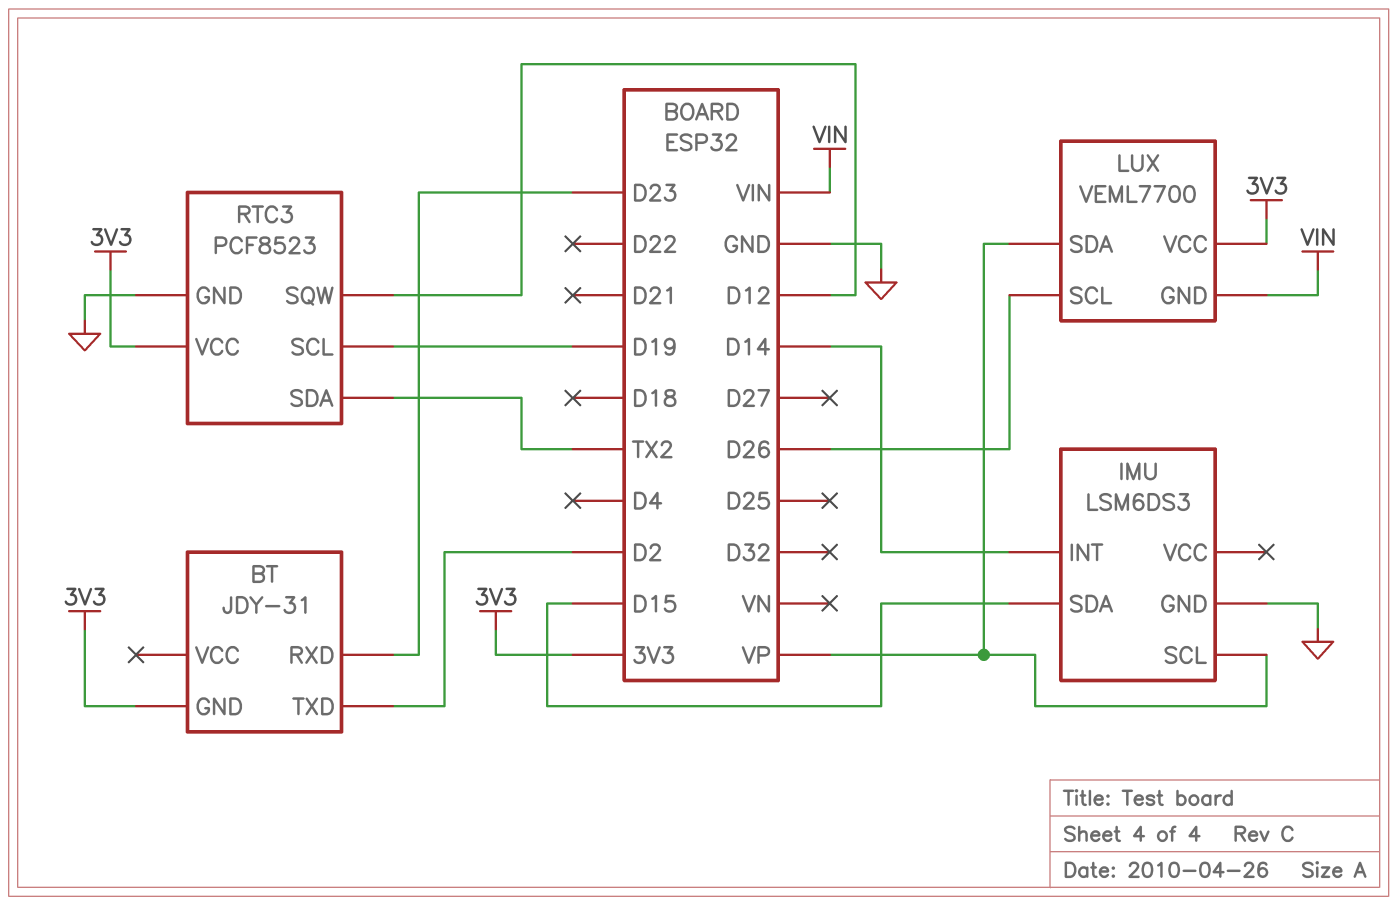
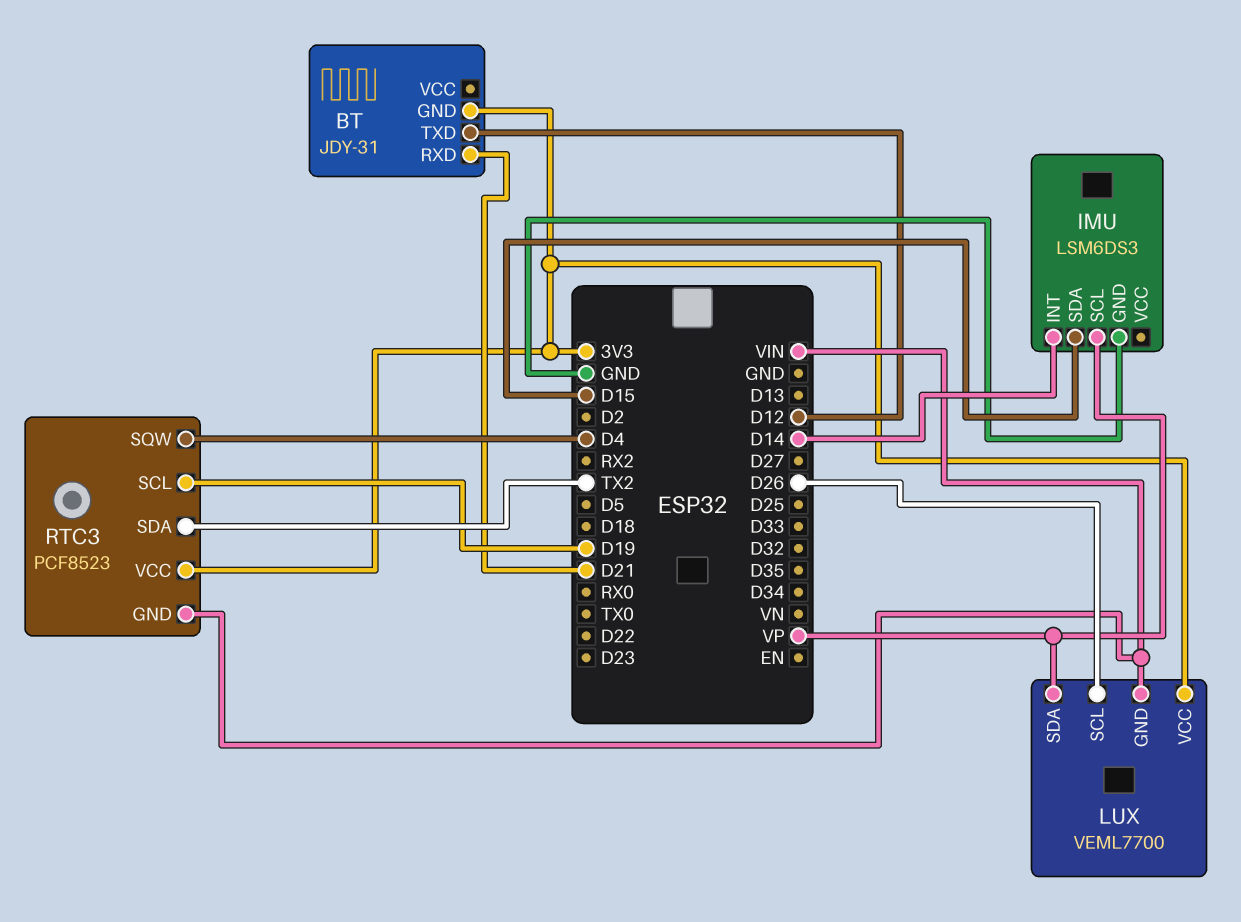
BT pin RXD: D23 -> D21
BT pin TXD: D2 -> D12
RTC3 pin GND: GND -> VIN
RTC3 pin SQW: D12 -> D4

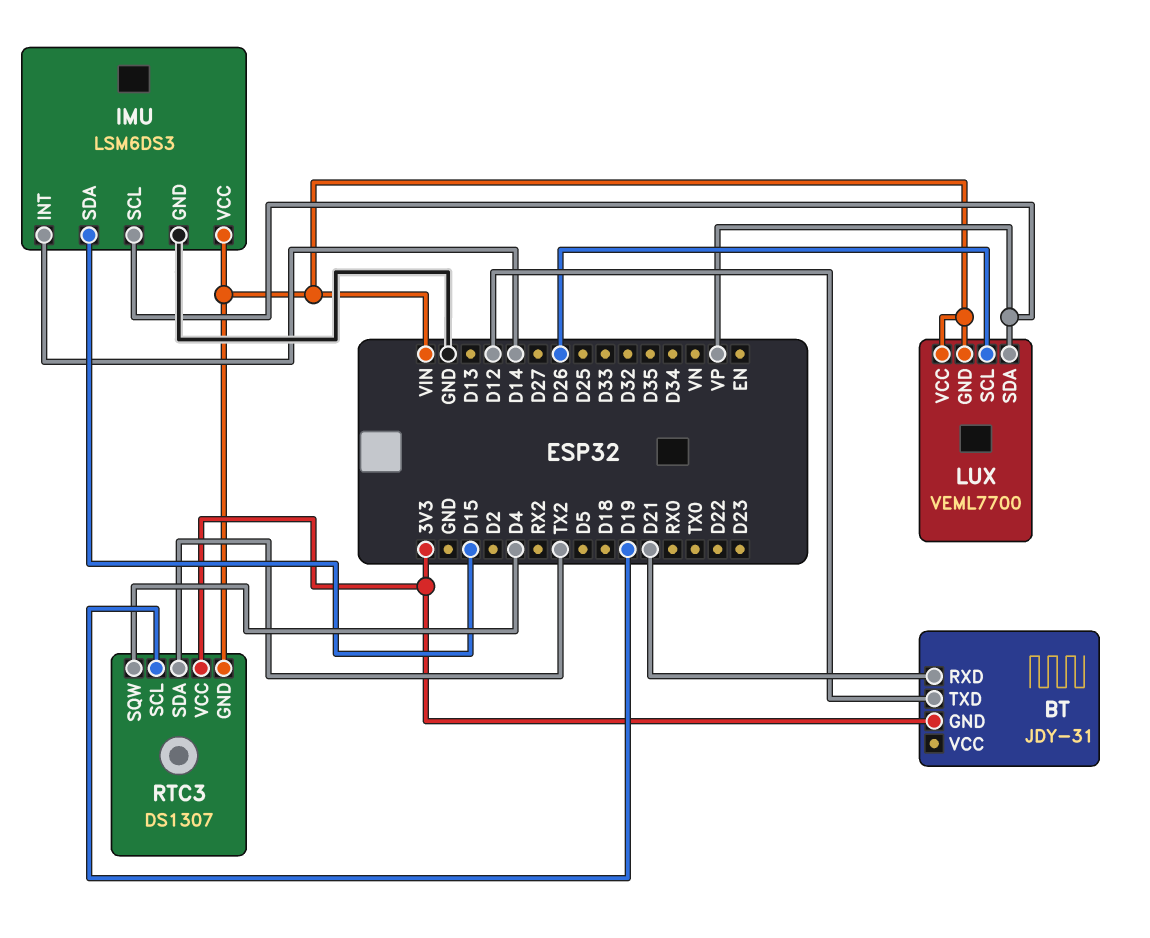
IMU pin VCC: none -> VIN
LUX pin VCC: 3V3 -> VIN
RTC3: PCF8523 -> DS1307

